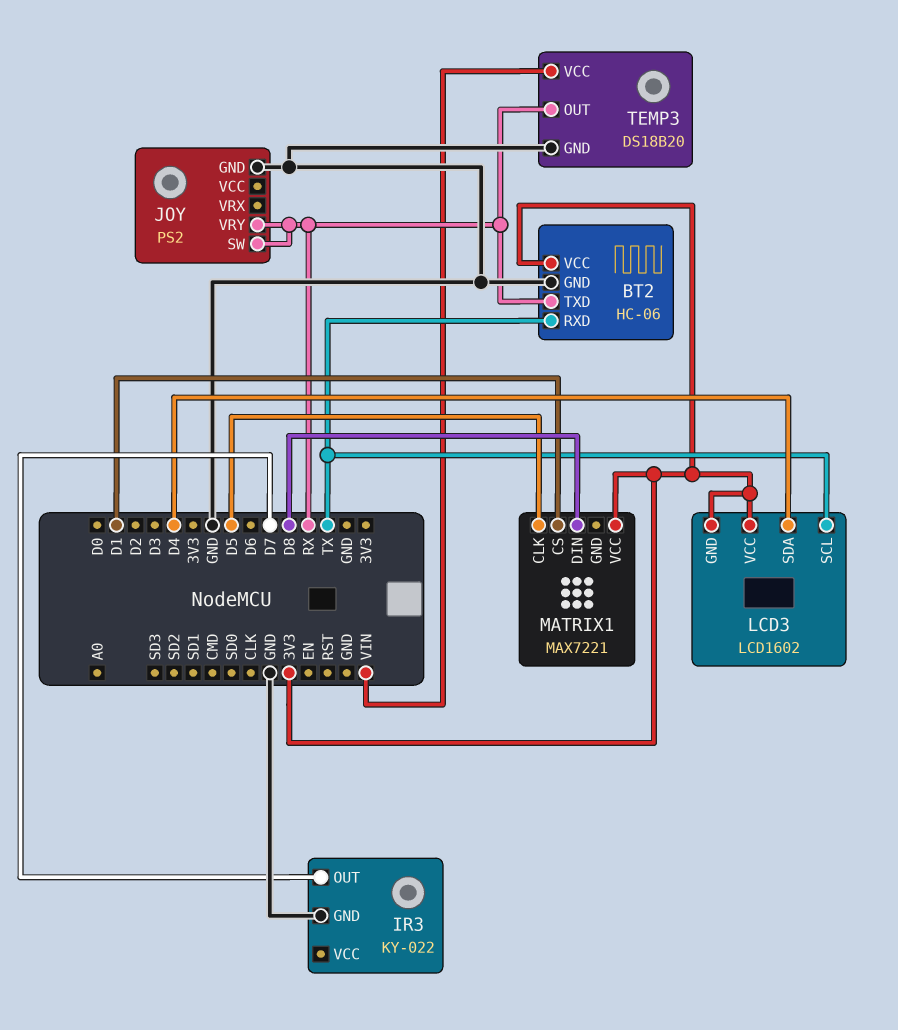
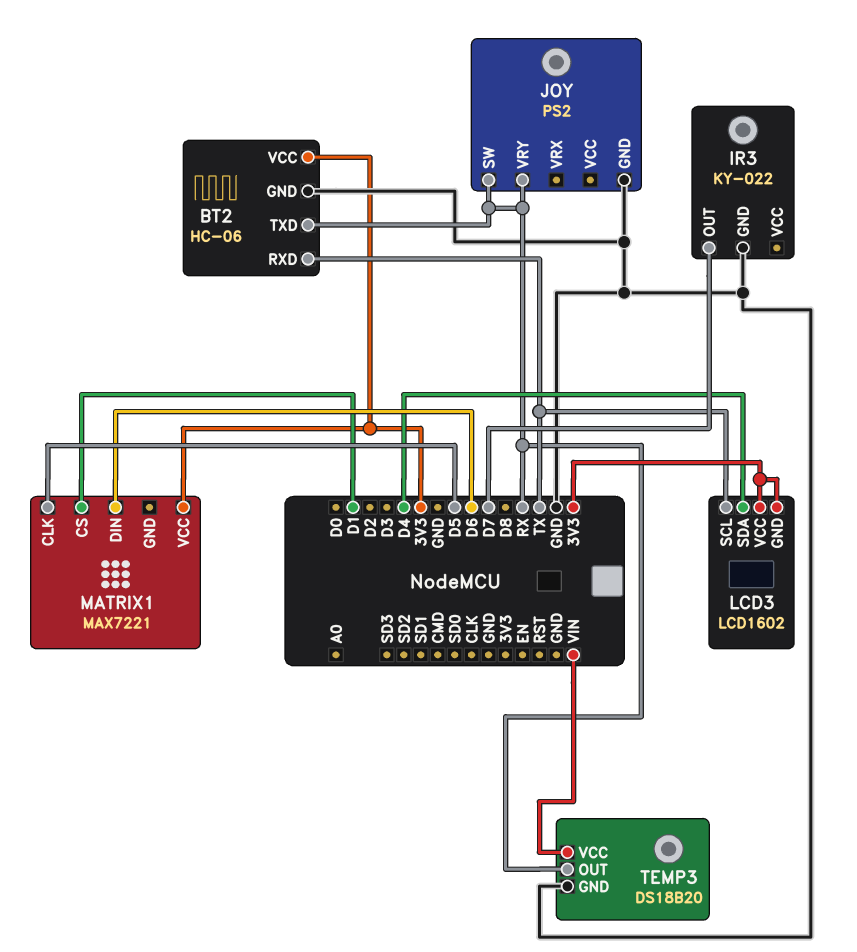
MATRIX1 pin DIN: D8 -> D6

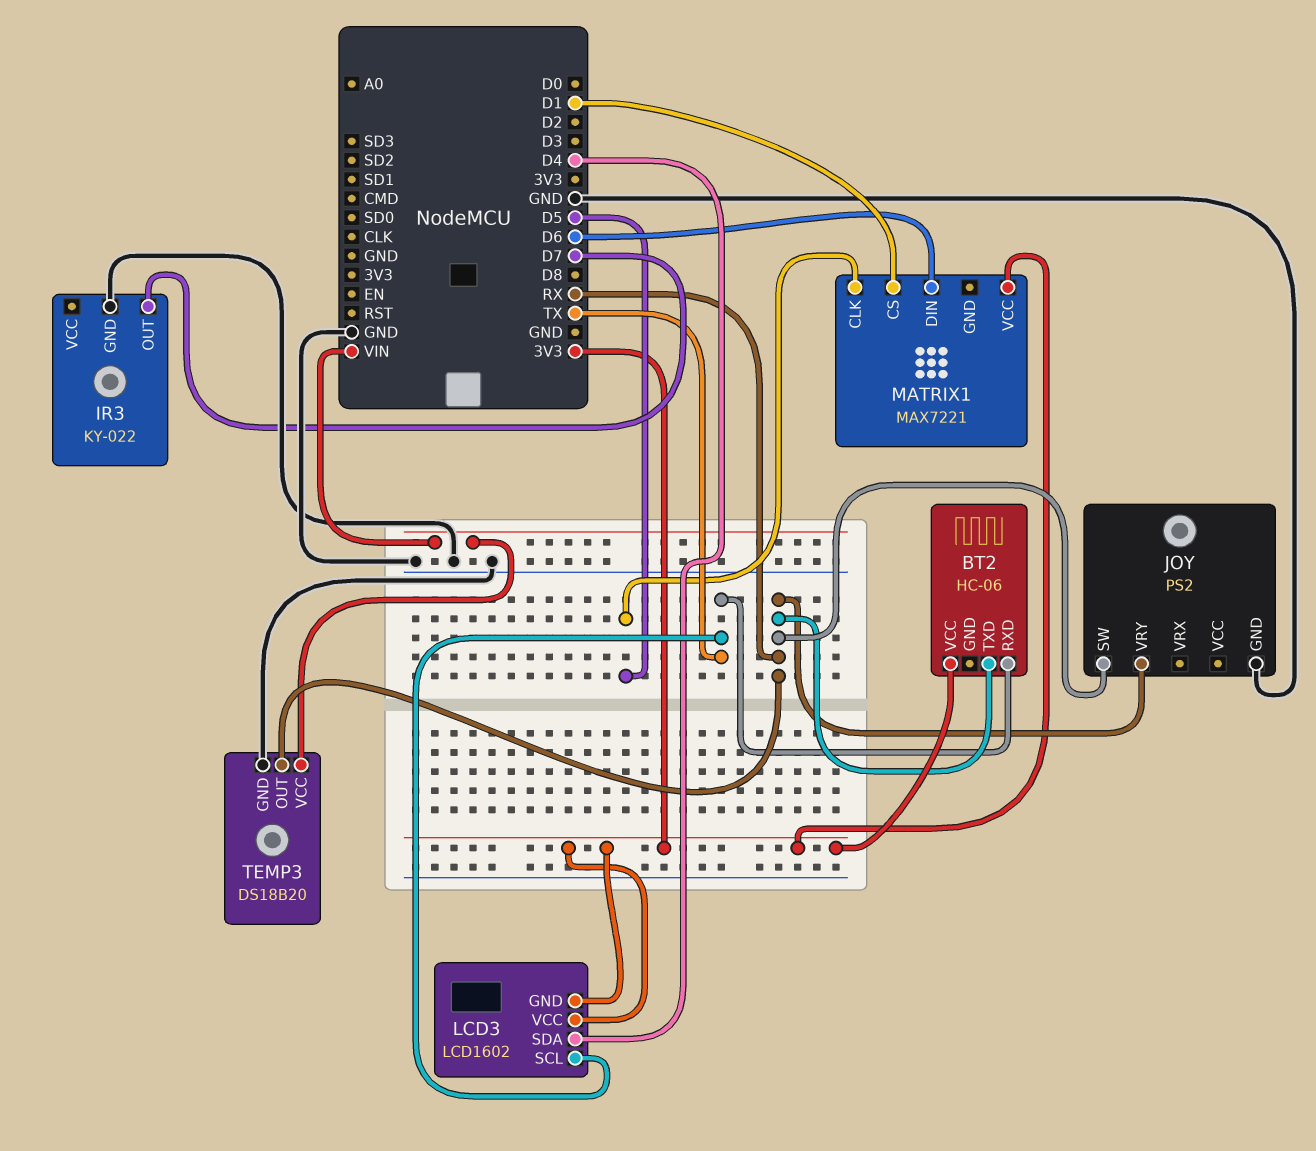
BT2 pin GND: GND -> none

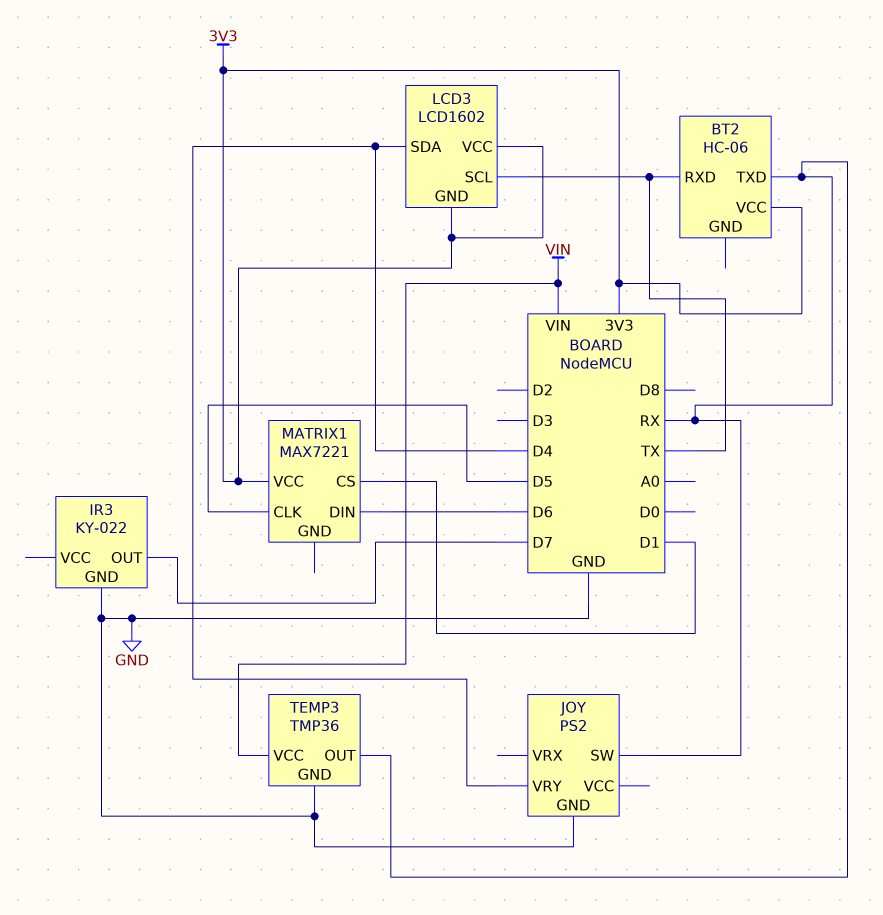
JOY pin VRY: RX -> D4
TEMP3: DS18B20 -> TMP36

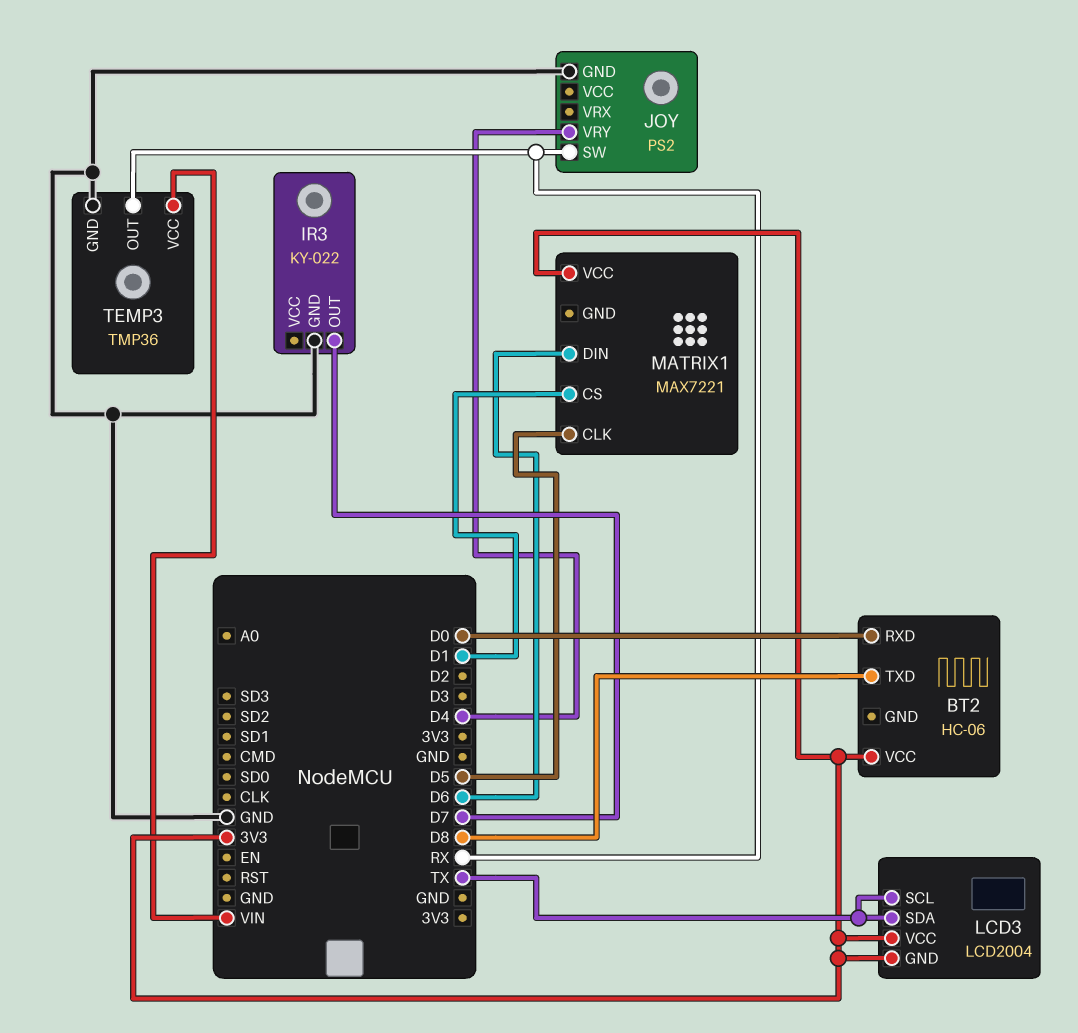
BT2 pin RXD: TX -> D0
BT2 pin TXD: RX -> D8
LCD3: LCD1602 -> LCD2004
LCD3 pin SDA: D4 -> TX

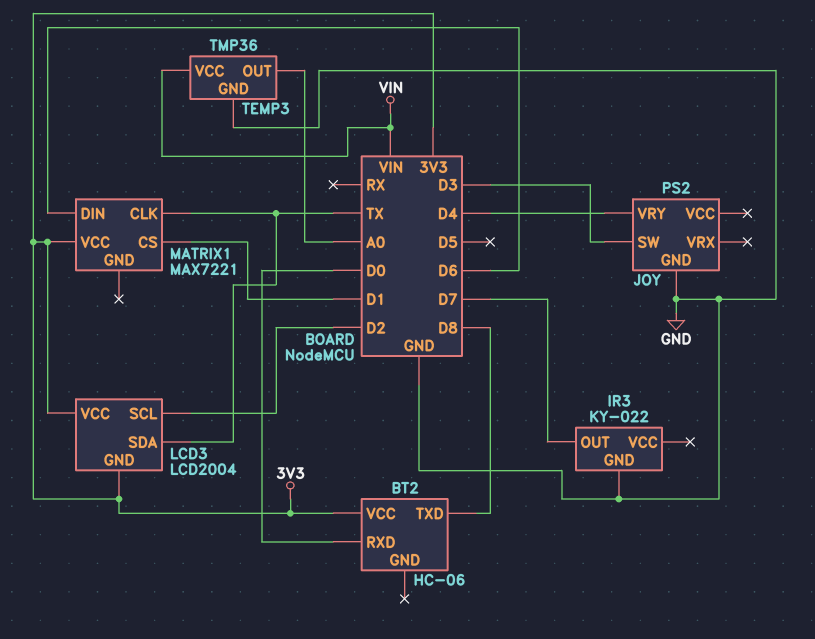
JOY pin SW: RX -> D3
LCD3 pin SCL: TX -> D2
MATRIX1 pin CLK: D5 -> TX
TEMP3 pin OUT: RX -> A0

